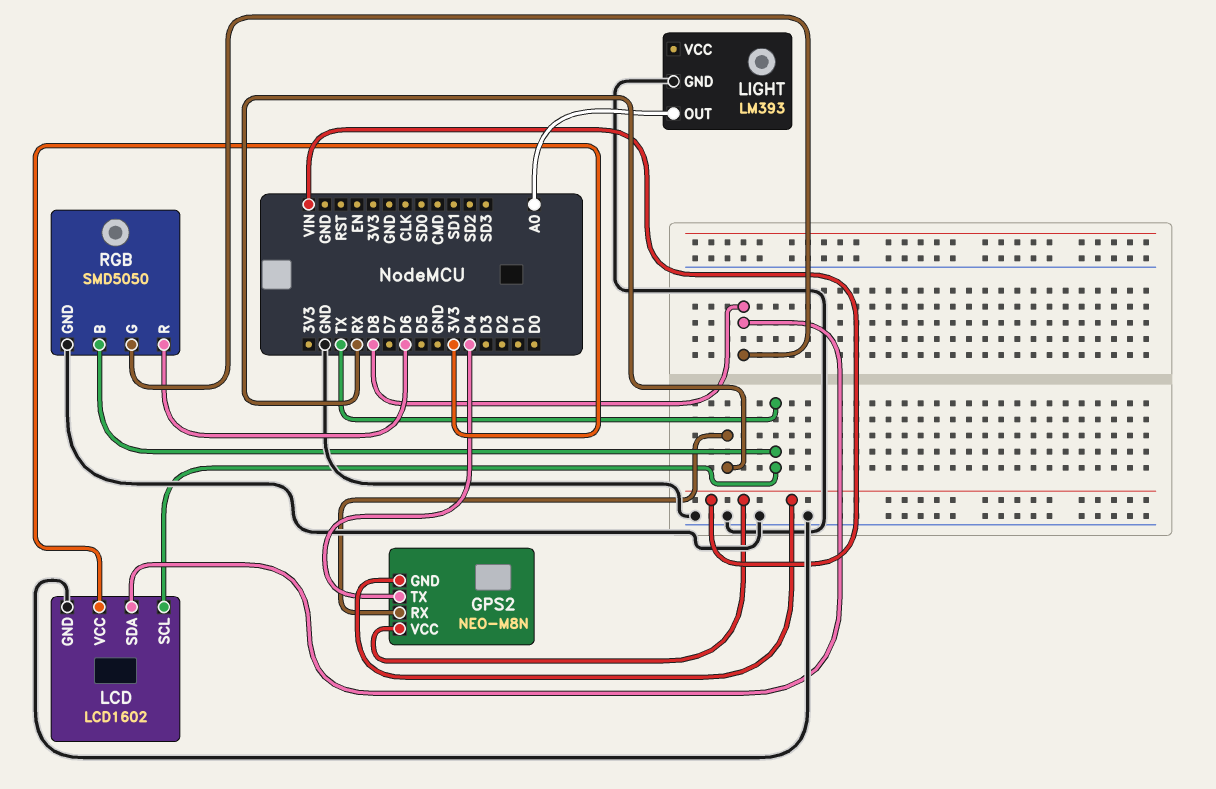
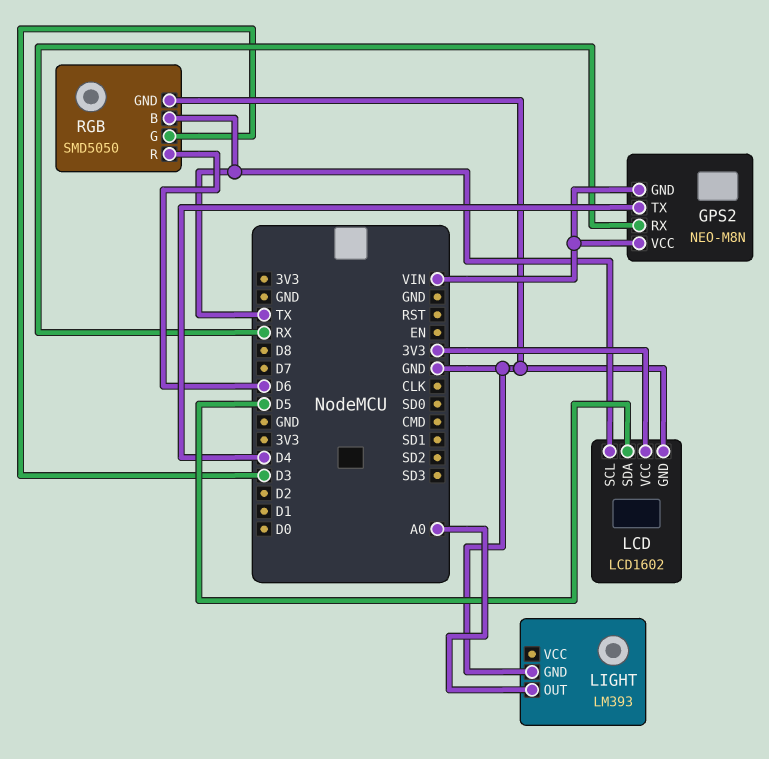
LCD pin SDA: D8 -> D5
RGB pin G: D8 -> D3

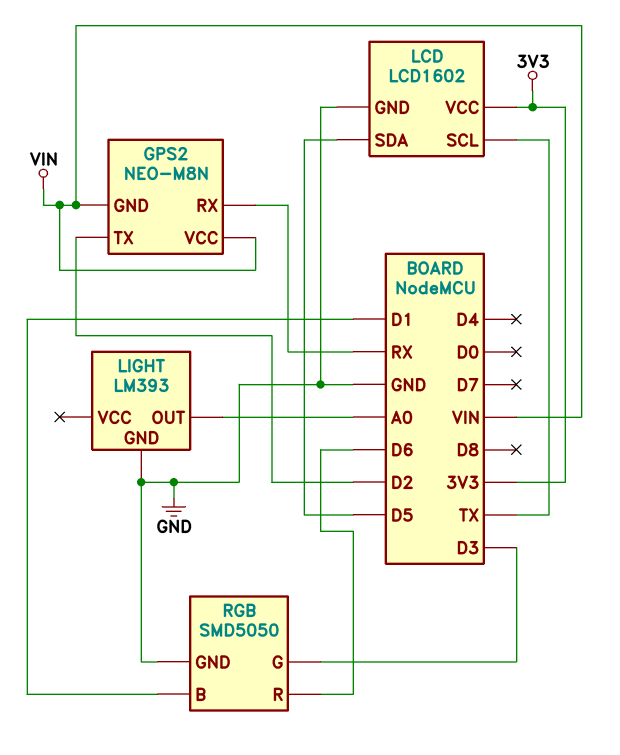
GPS2 pin TX: D4 -> D2
RGB pin B: TX -> D1

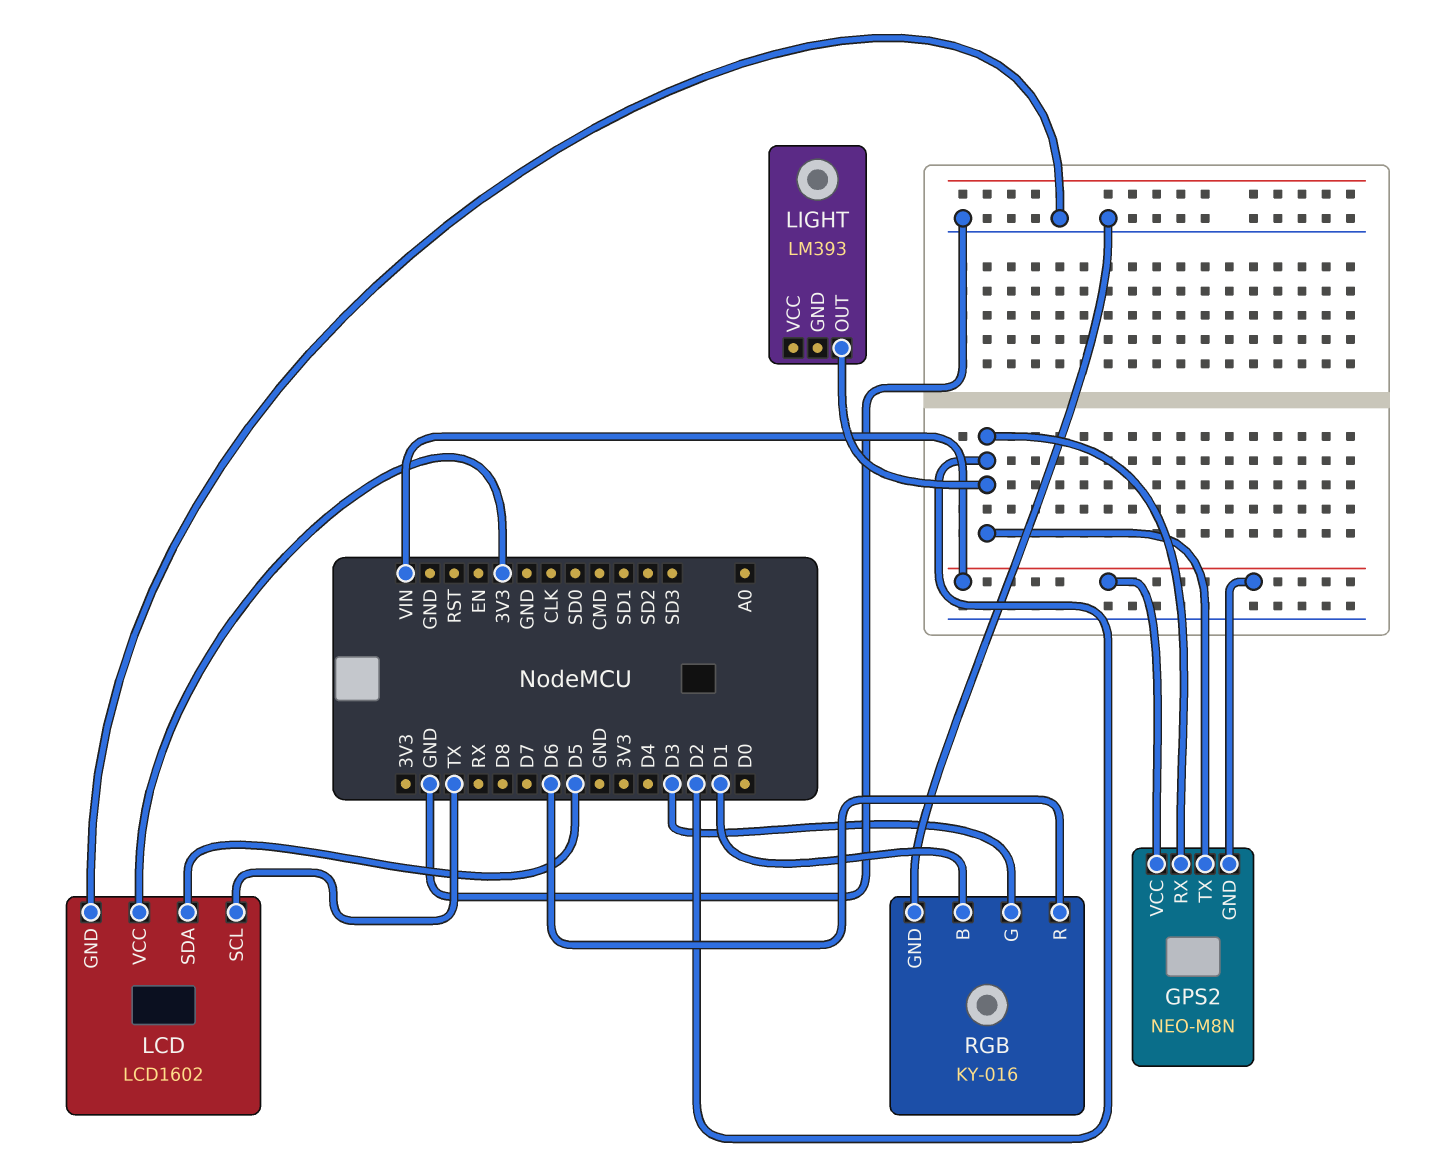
GPS2 pin RX: RX -> D2
LIGHT pin GND: GND -> none
LIGHT pin OUT: A0 -> D2
RGB: SMD5050 -> KY-016

